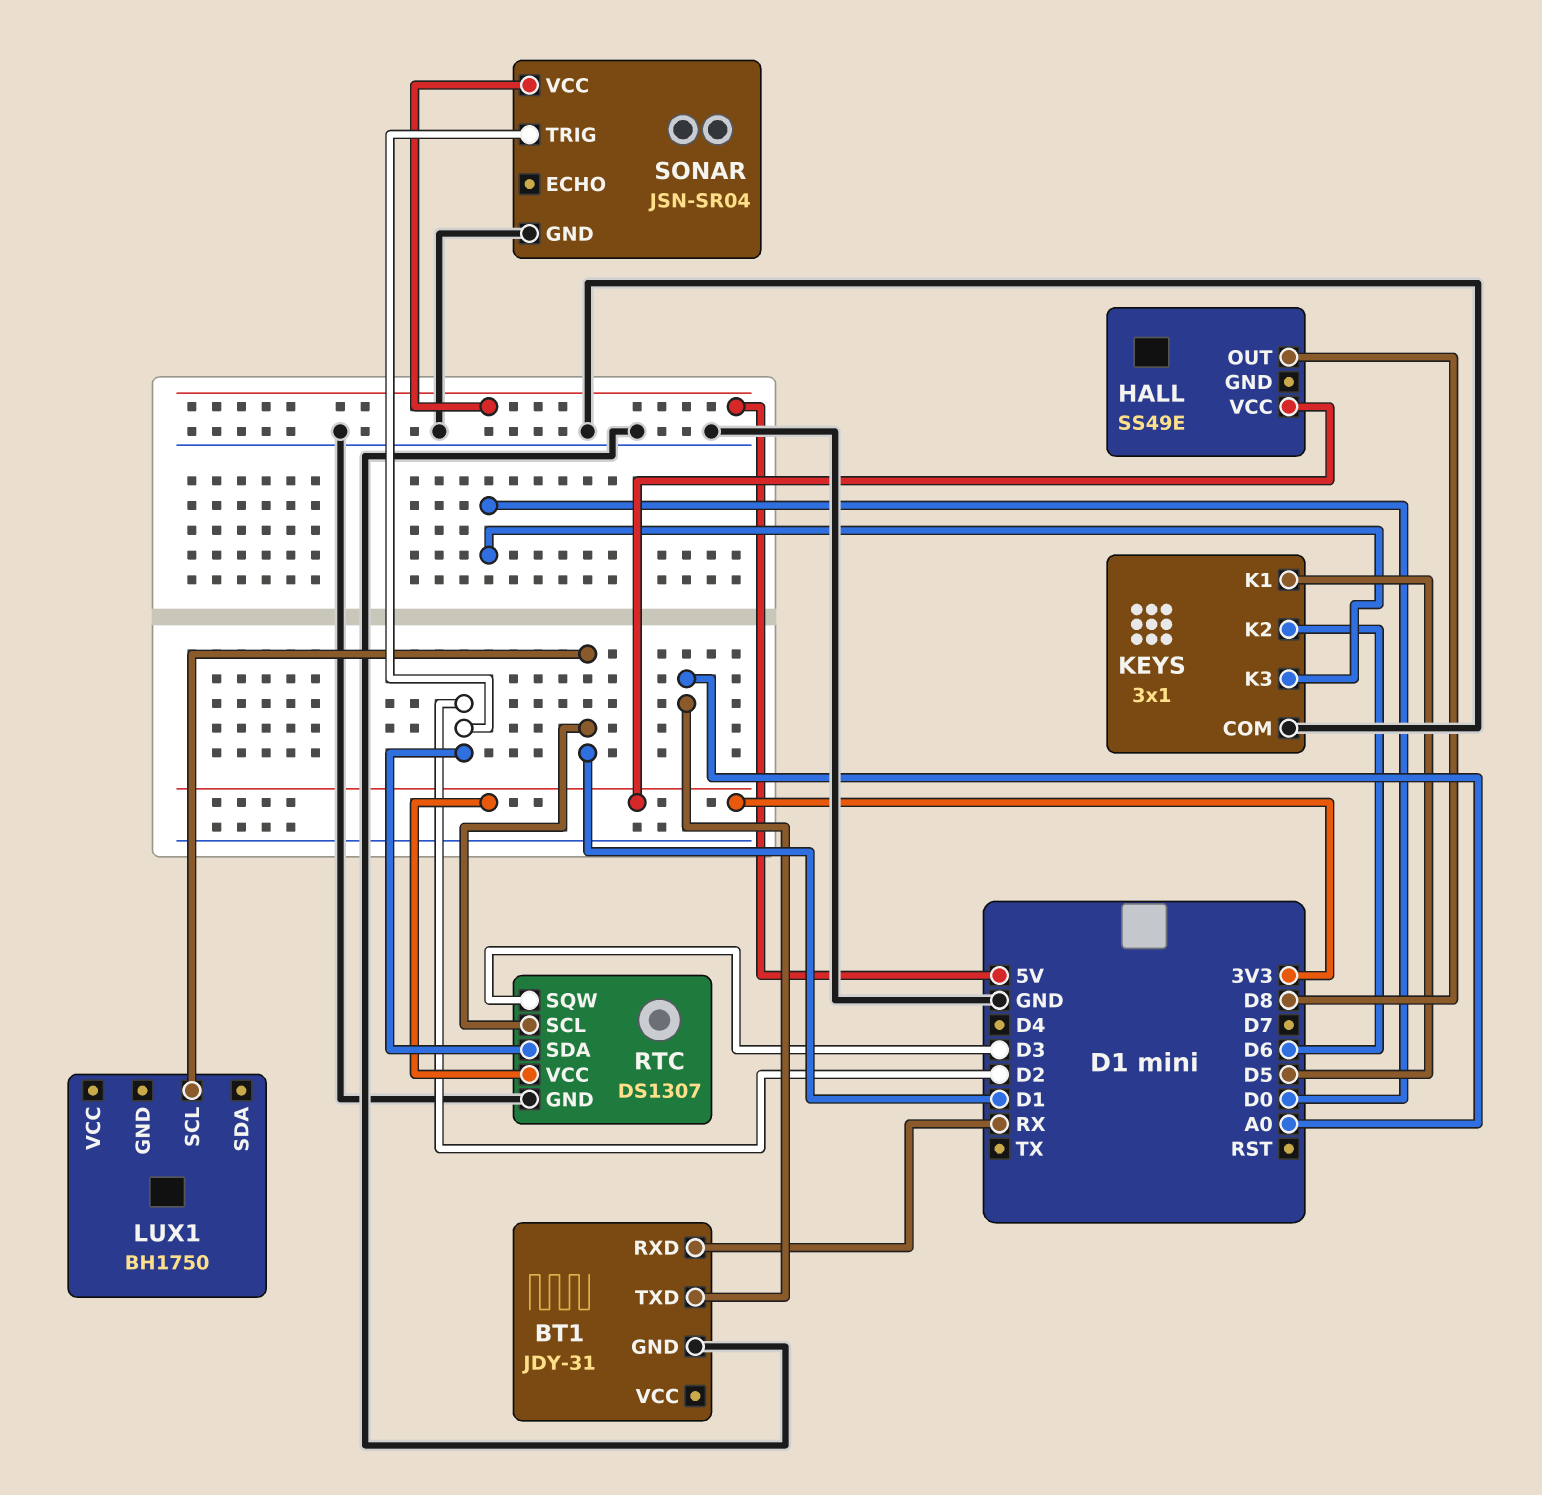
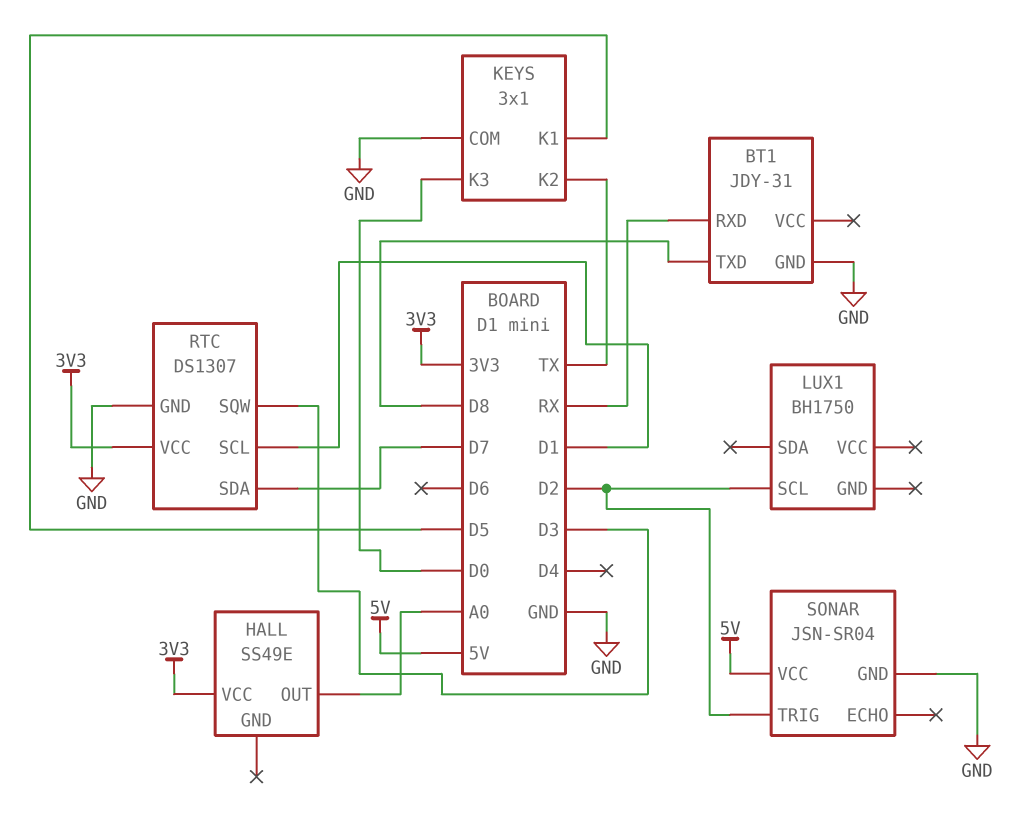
BT1 pin TXD: A0 -> D8
HALL pin OUT: D8 -> A0
KEYS pin K2: D6 -> TX
LUX1 pin SCL: D1 -> D2
RTC pin SDA: D2 -> D7

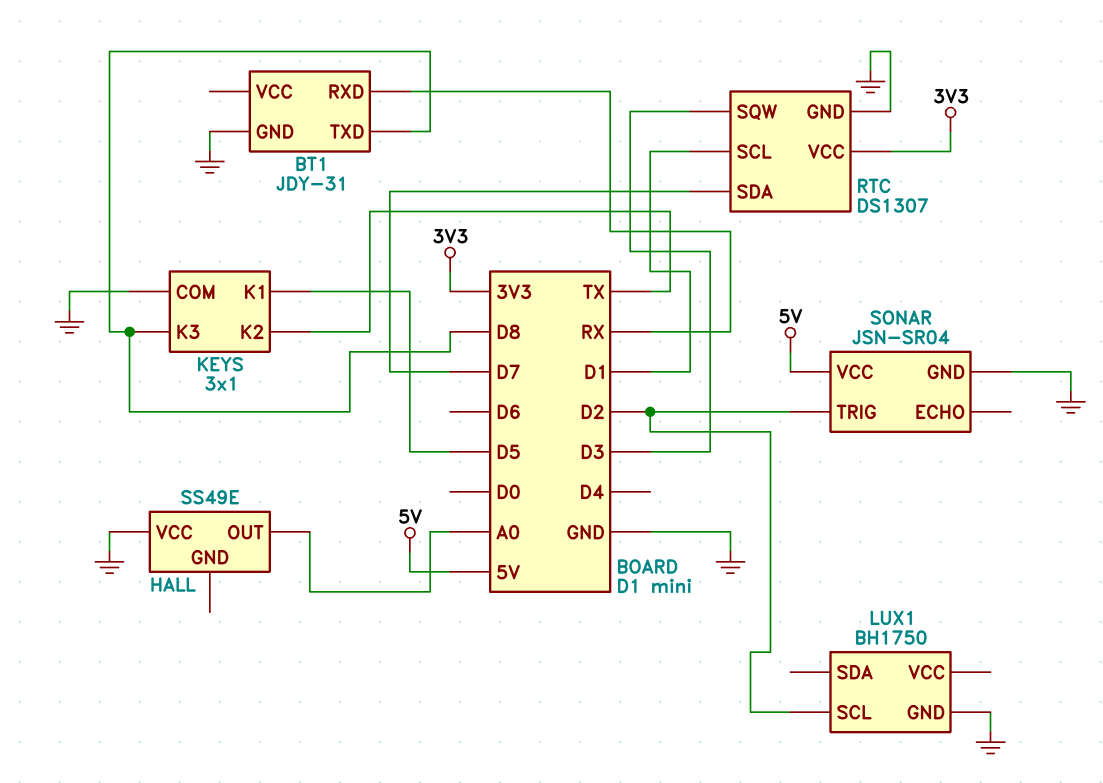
HALL pin VCC: 3V3 -> GND
KEYS pin K3: D0 -> D8
LUX1 pin GND: none -> GND

